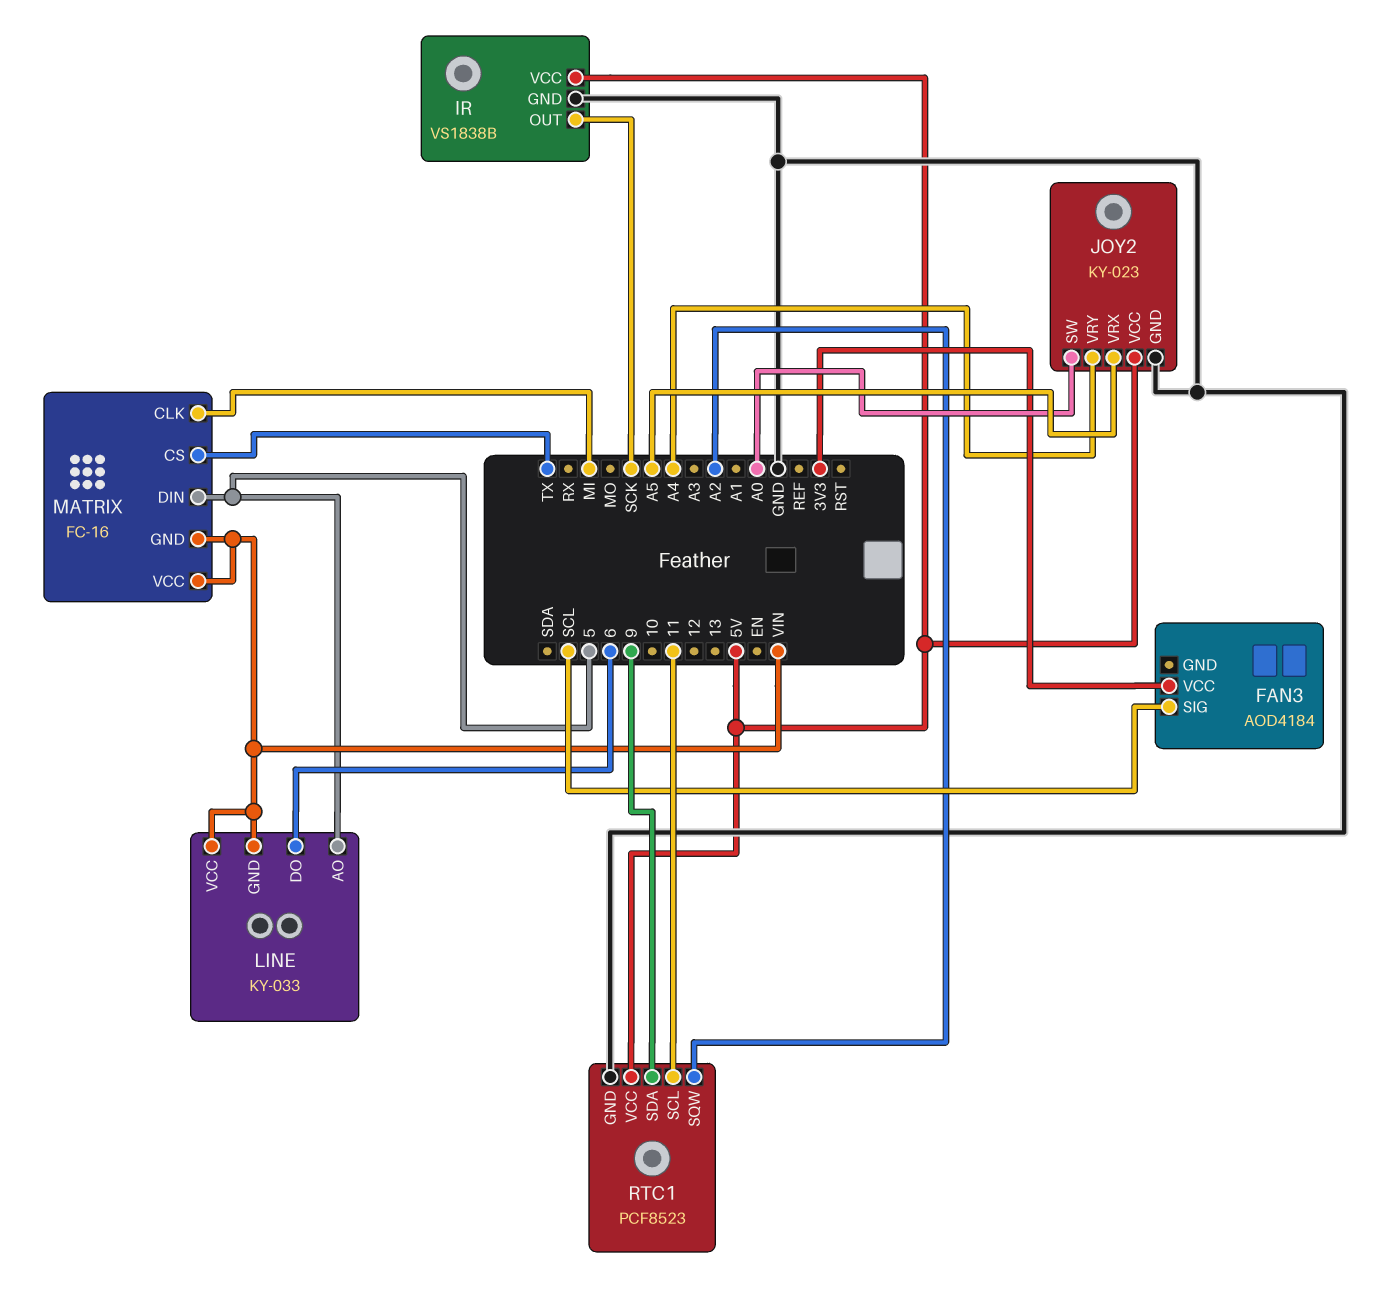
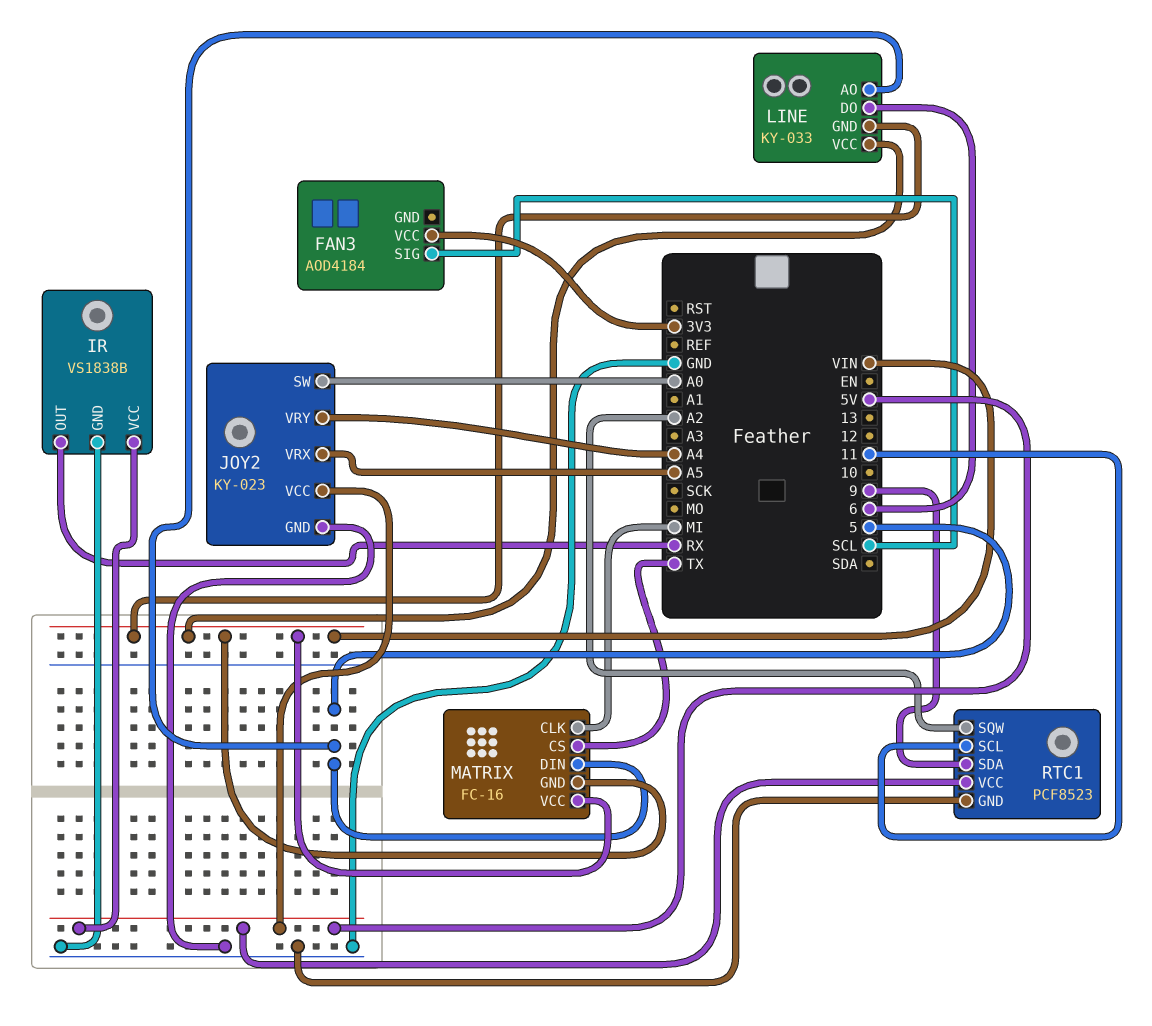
IR pin OUT: SCK -> RX

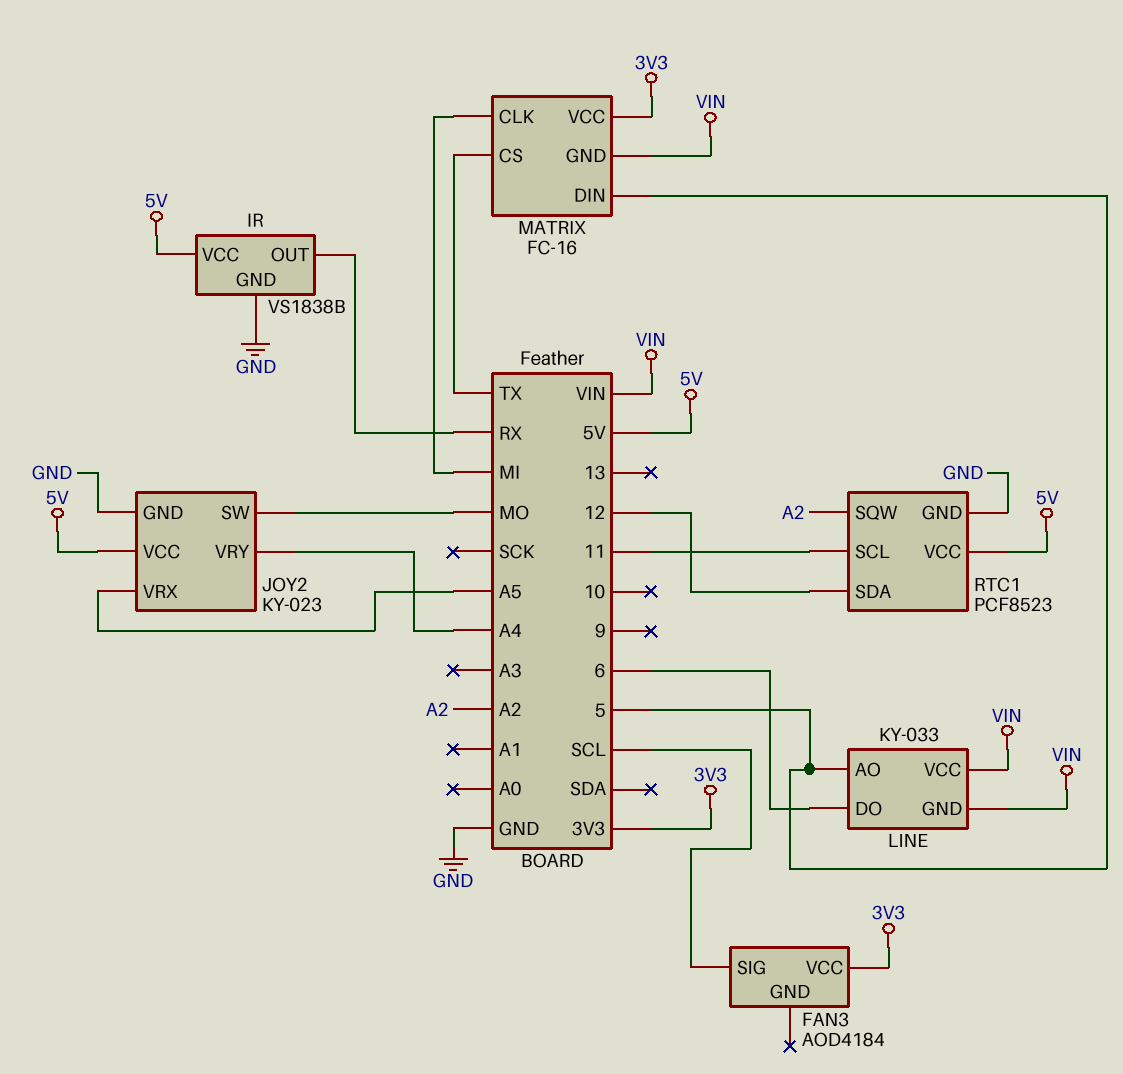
JOY2 pin SW: A0 -> MO
MATRIX pin VCC: VIN -> 3V3
RTC1 pin SDA: 9 -> 12

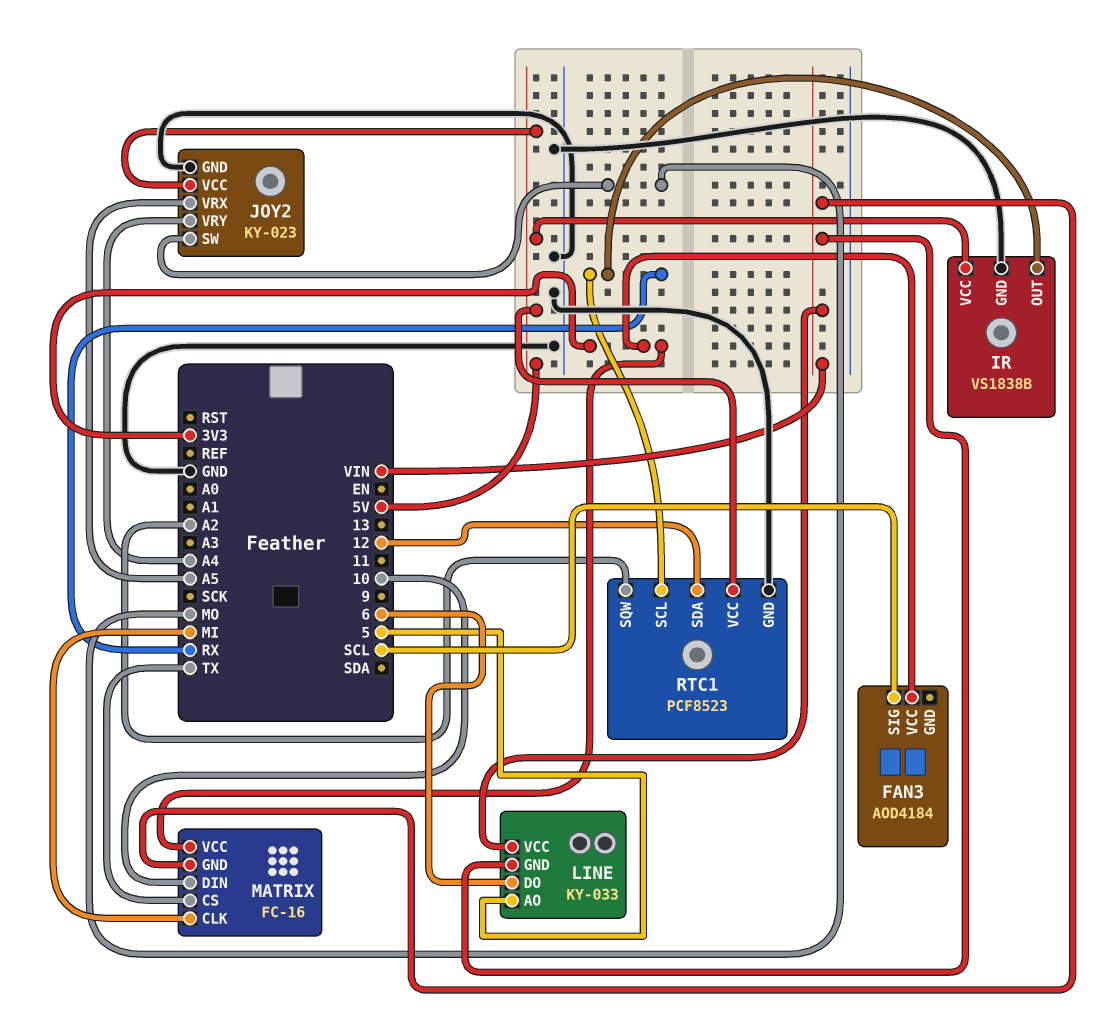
MATRIX pin DIN: 5 -> 10
RTC1 pin SCL: 11 -> RX

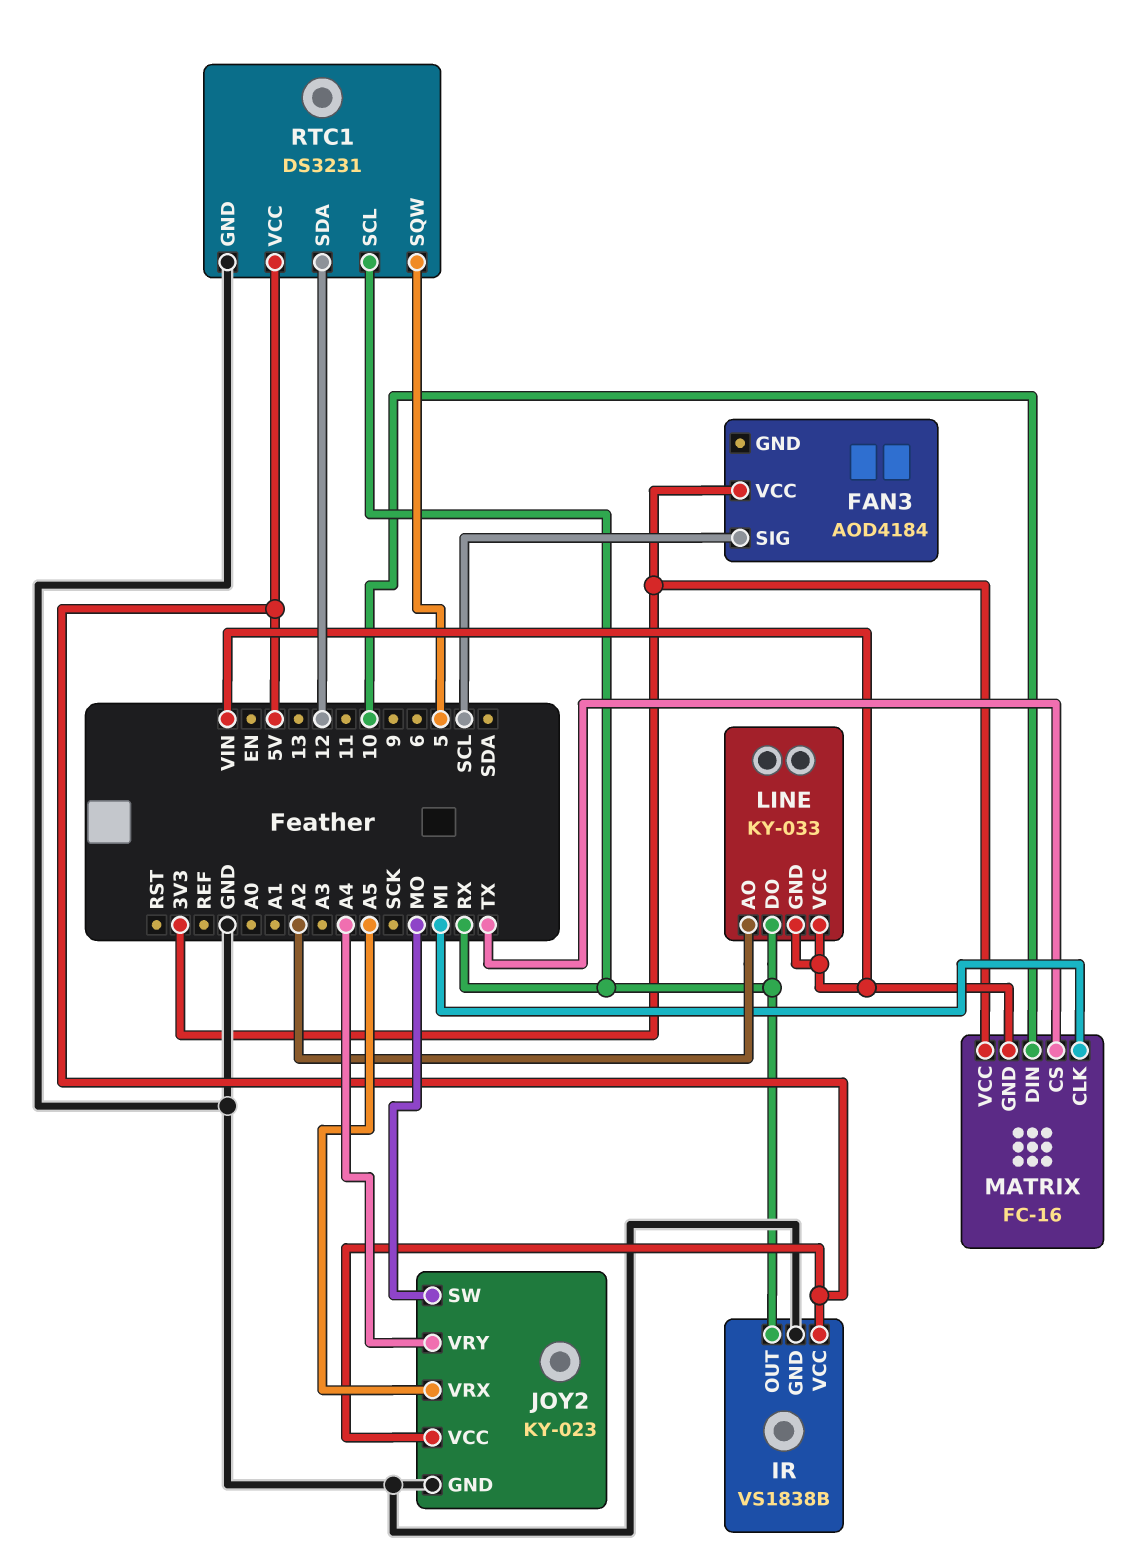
LINE pin AO: 5 -> A2
LINE pin DO: 6 -> RX
RTC1: PCF8523 -> DS3231
RTC1 pin SQW: A2 -> 5

